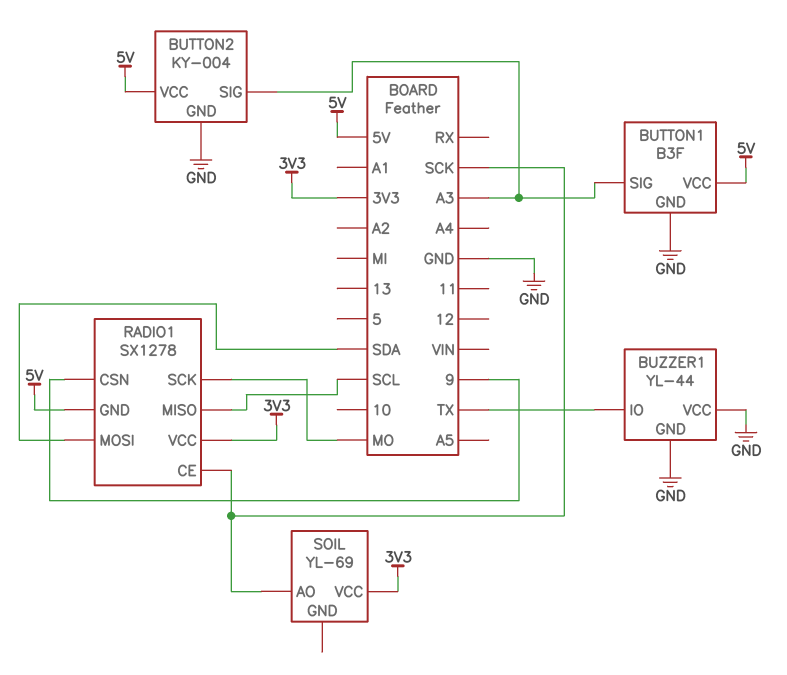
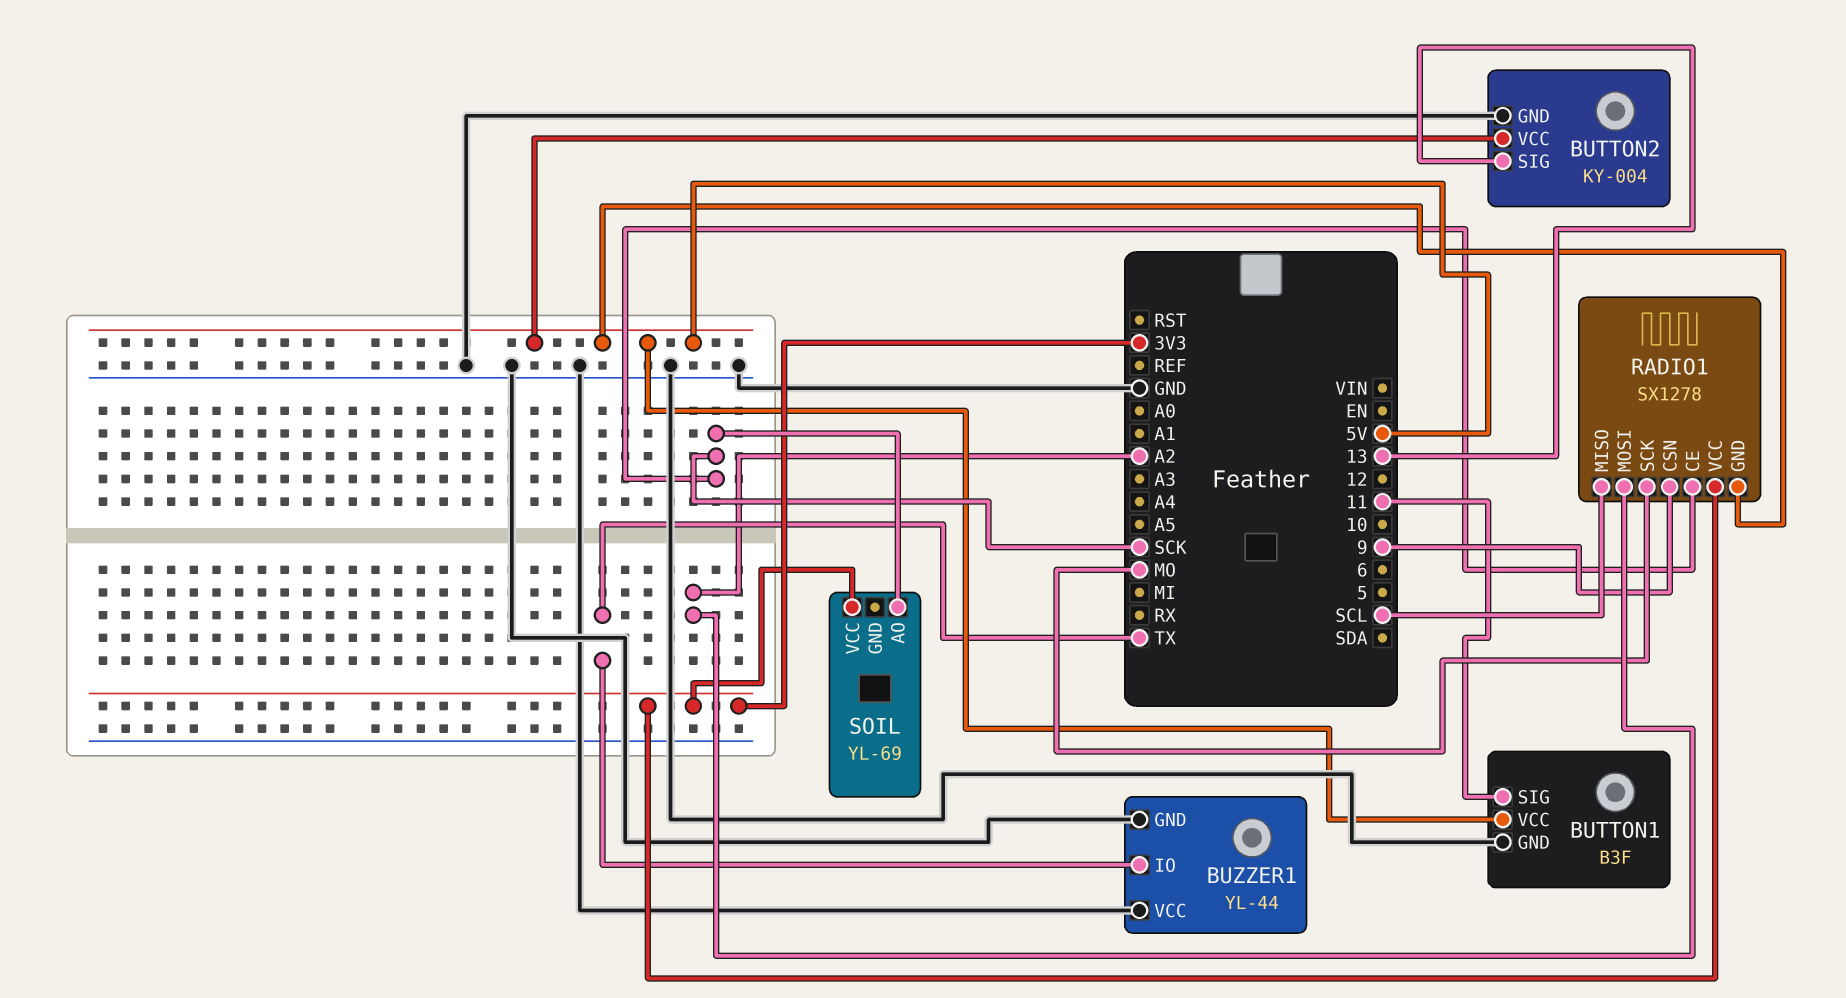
BUTTON1 pin SIG: A3 -> 11
BUTTON2 pin SIG: A3 -> 13
RADIO1 pin MOSI: SDA -> A2

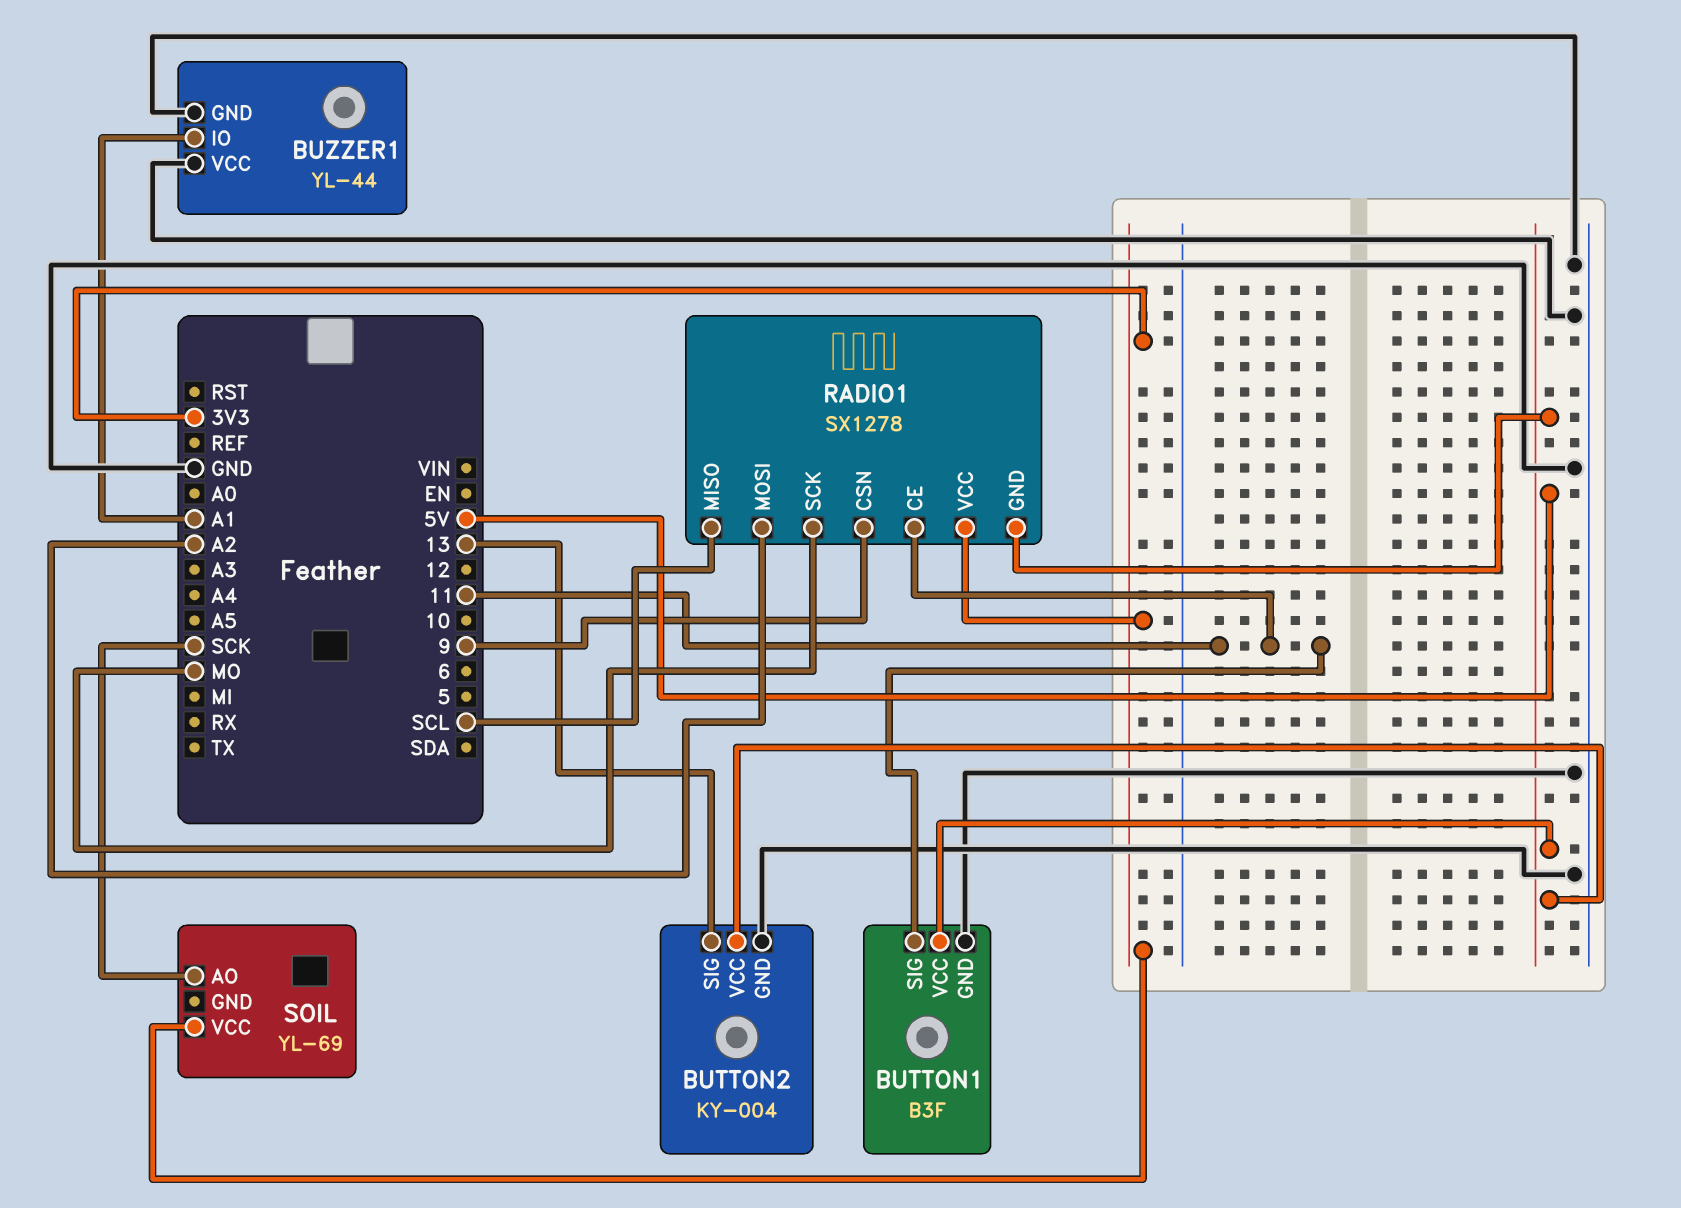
BUZZER1 pin IO: TX -> A1
RADIO1 pin CE: SCK -> 11

